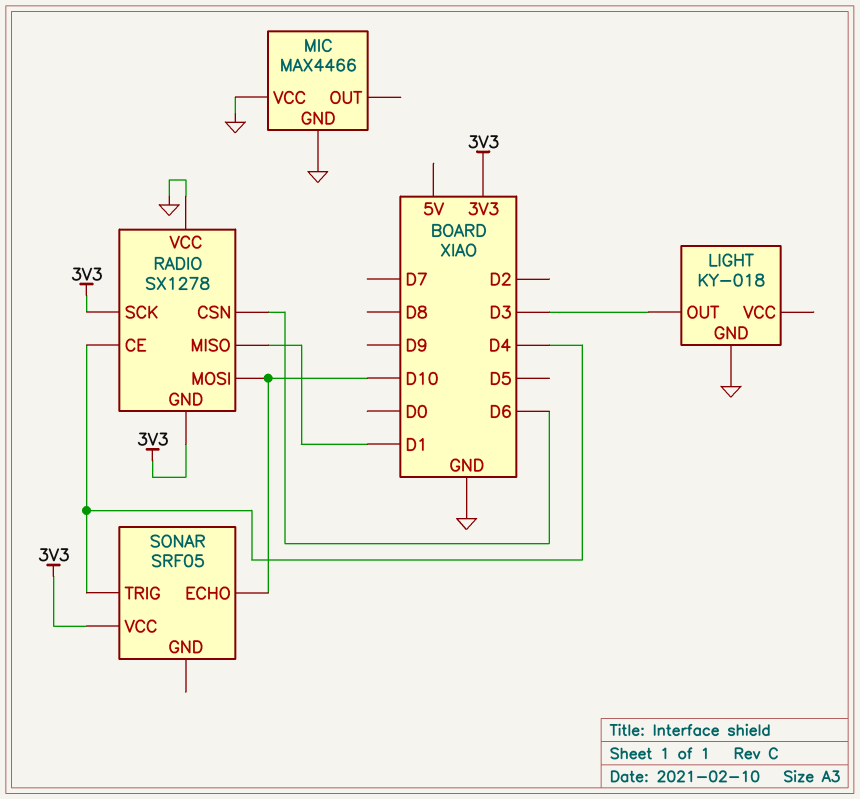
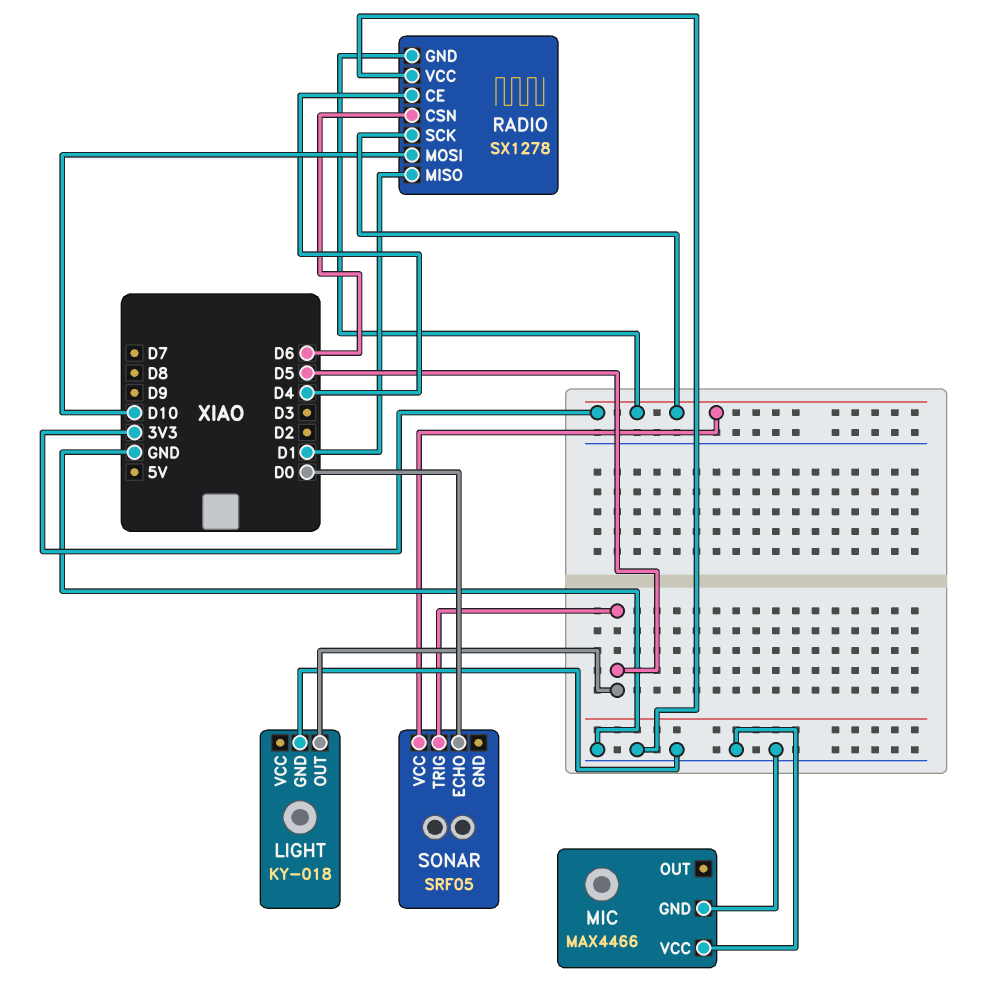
LIGHT pin OUT: D3 -> D5
SONAR pin ECHO: D10 -> D0
SONAR pin TRIG: D4 -> D5

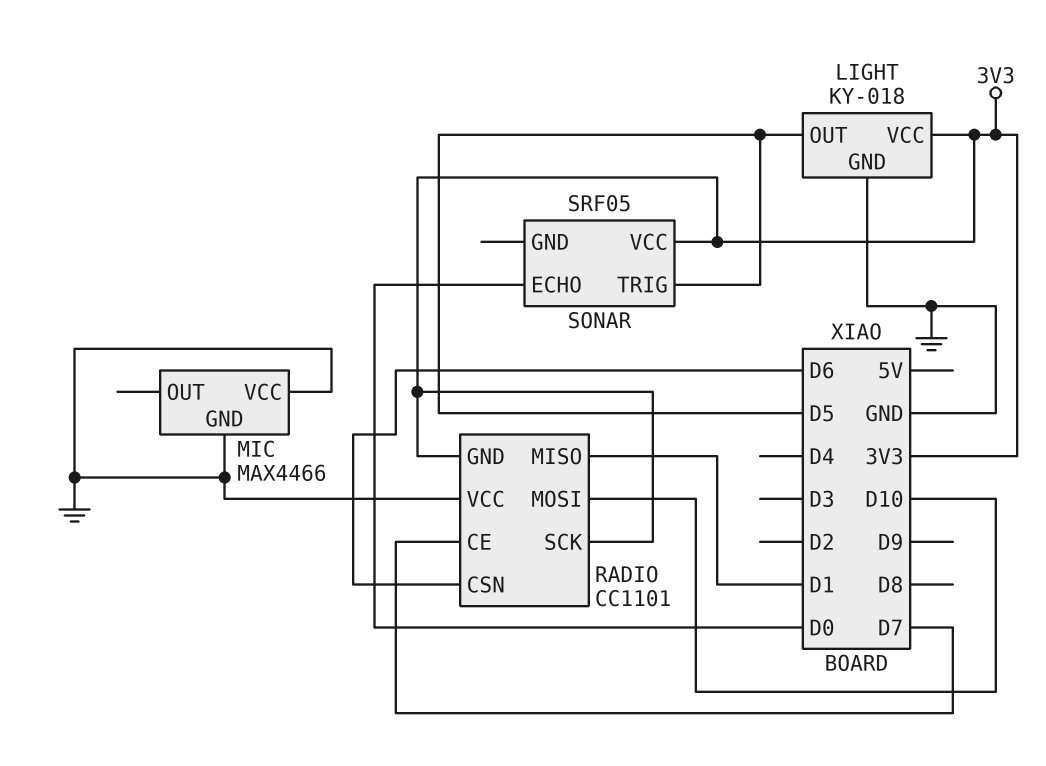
LIGHT pin VCC: none -> 3V3
RADIO: SX1278 -> CC1101
RADIO pin CE: D4 -> D7

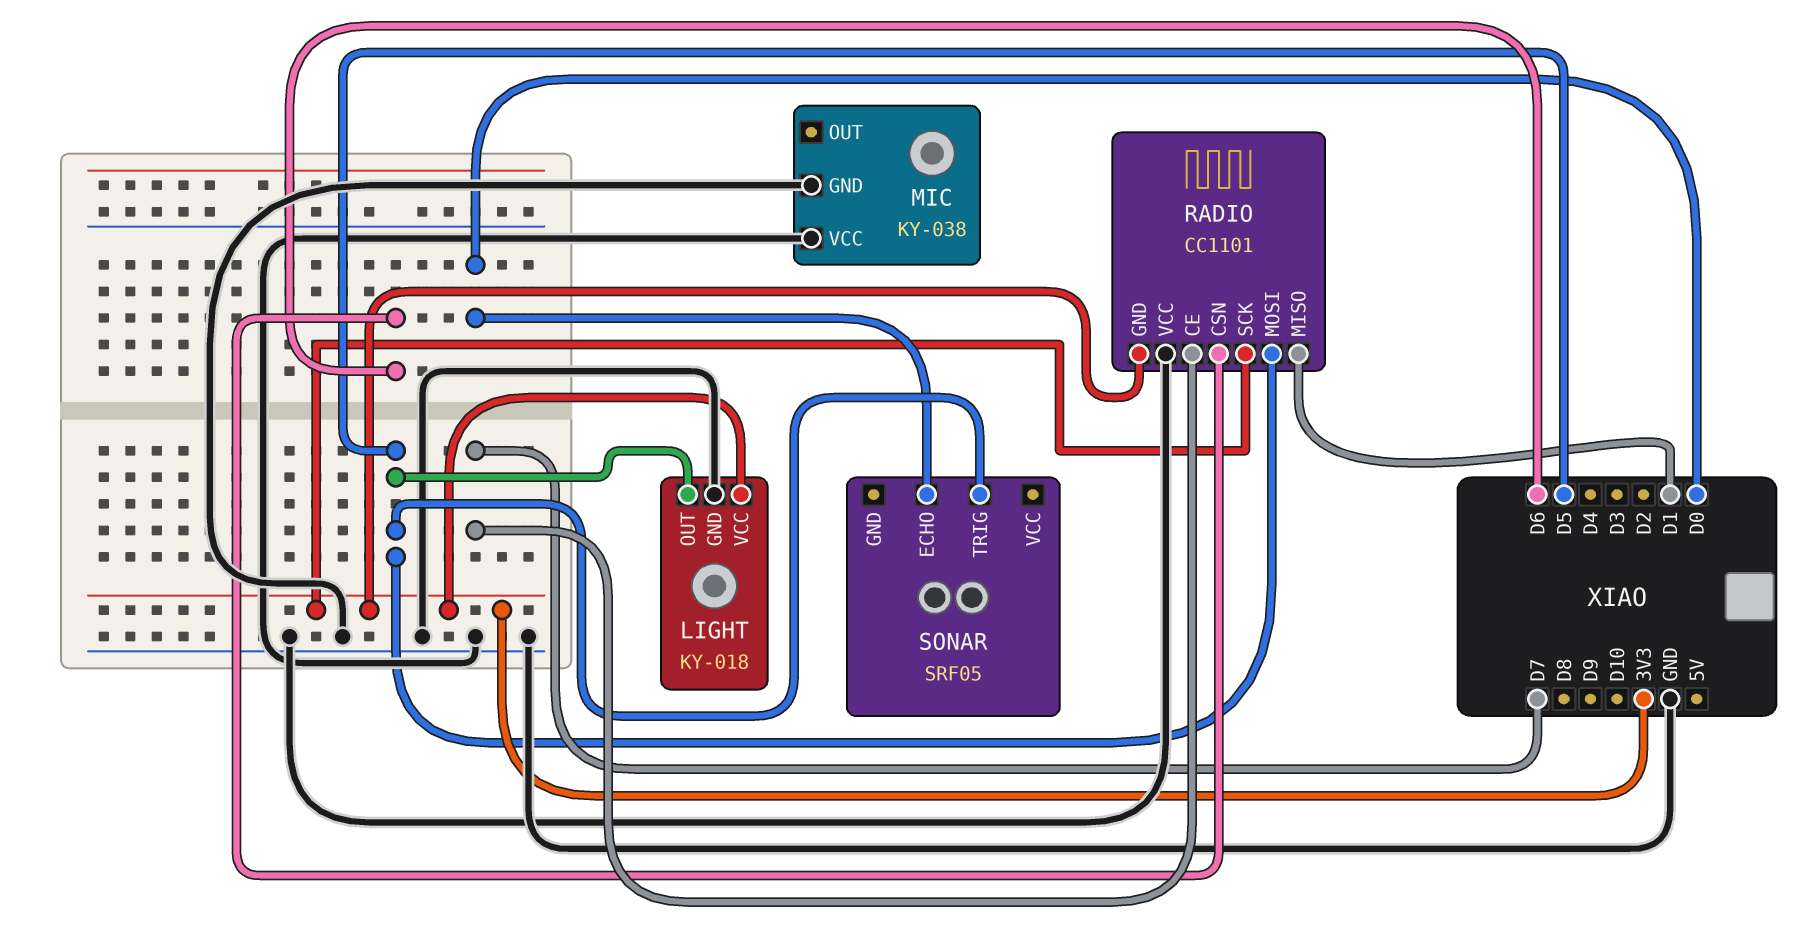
MIC: MAX4466 -> KY-038
RADIO pin MOSI: D10 -> D5
SONAR pin VCC: 3V3 -> none

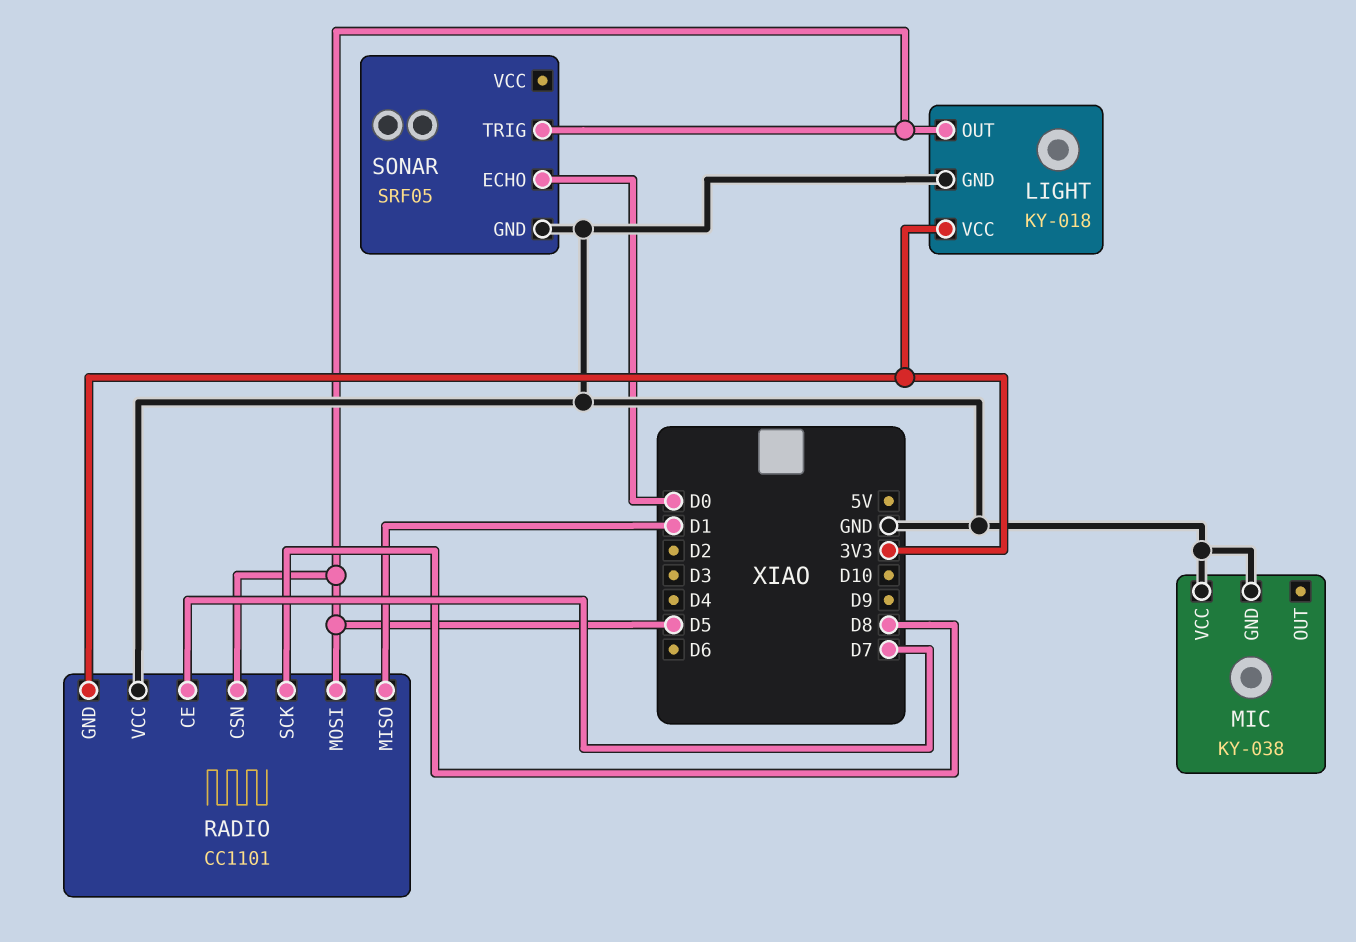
RADIO pin CSN: D6 -> D5
RADIO pin SCK: 3V3 -> D8
SONAR pin GND: none -> GND

